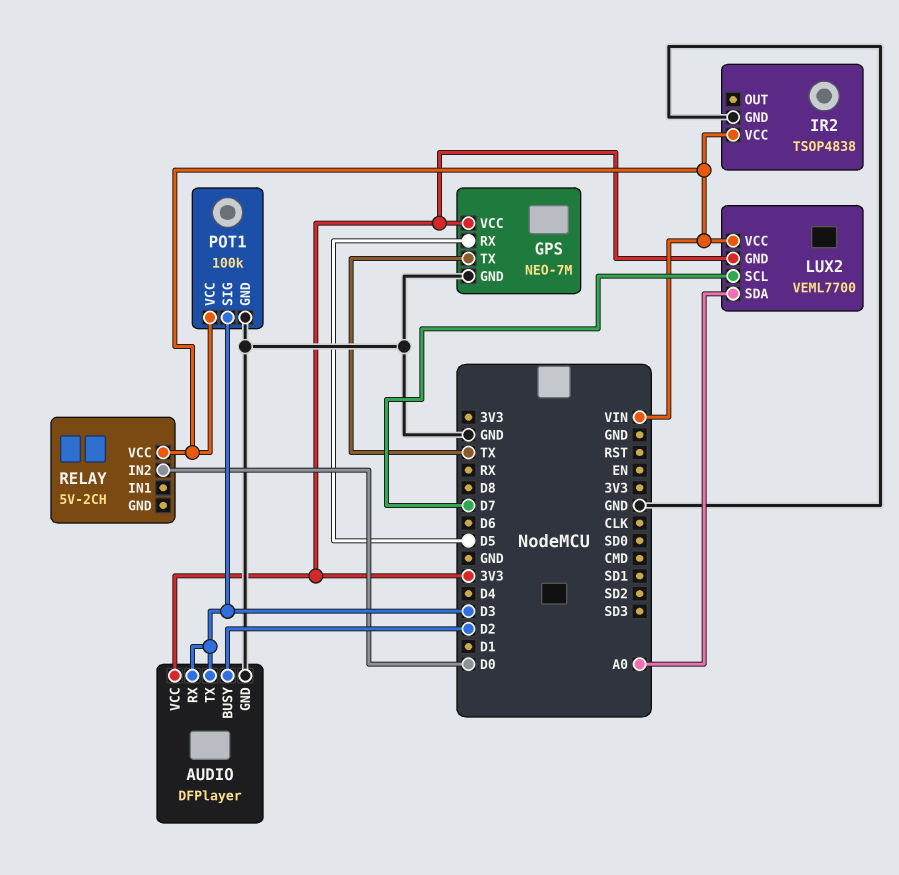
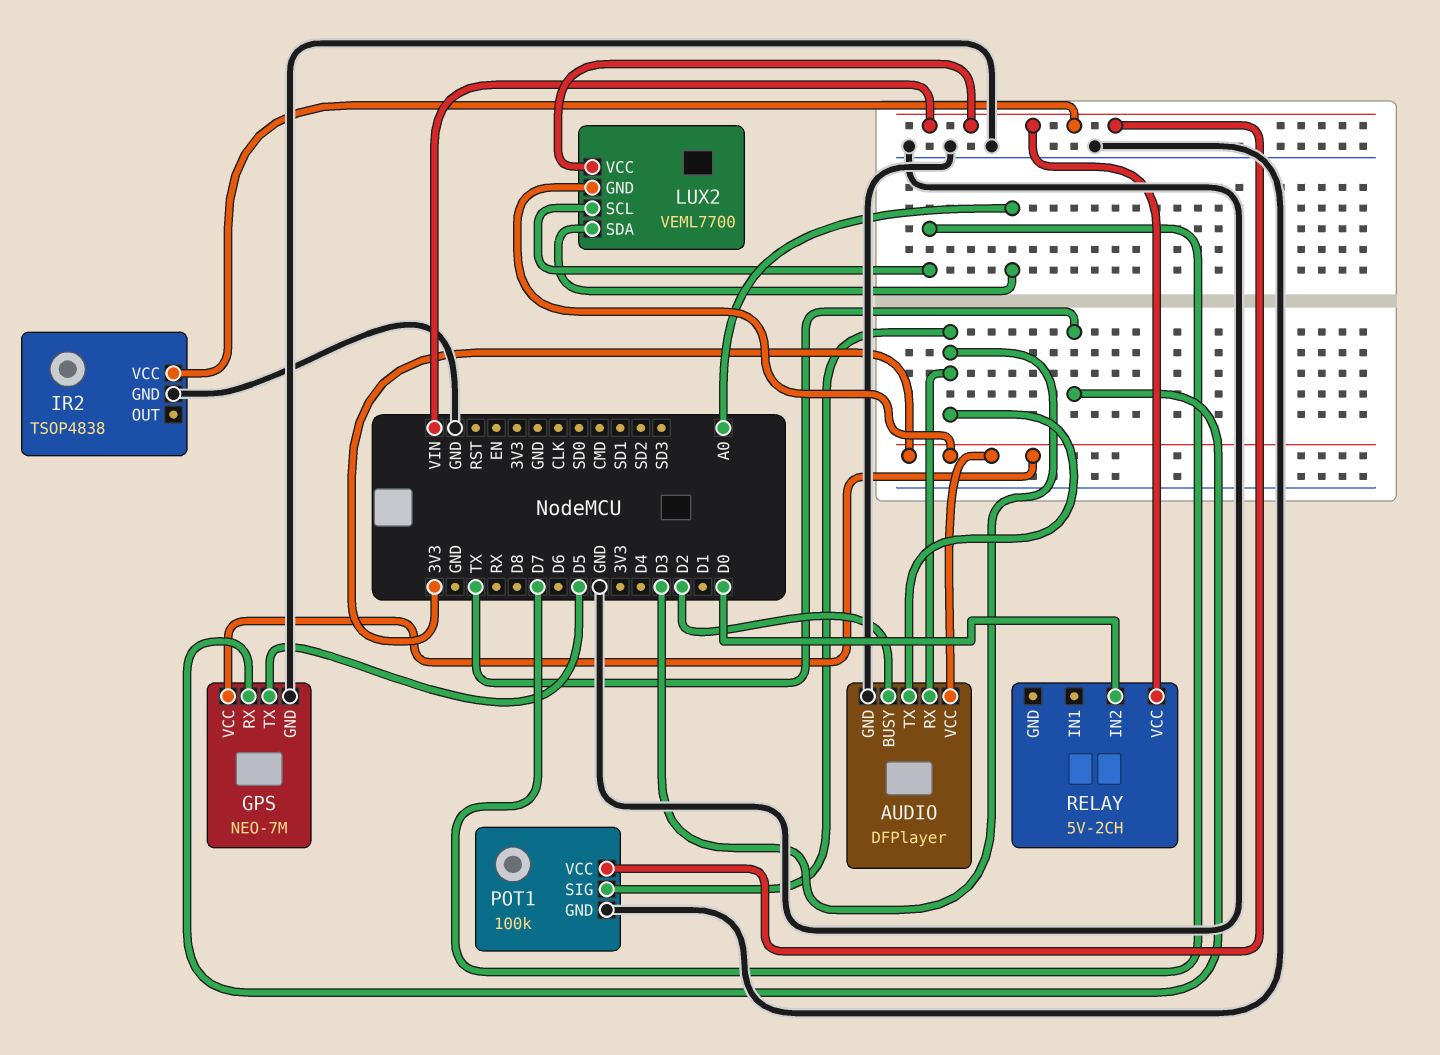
GPS pin RX: D5 -> TX
GPS pin TX: TX -> D5

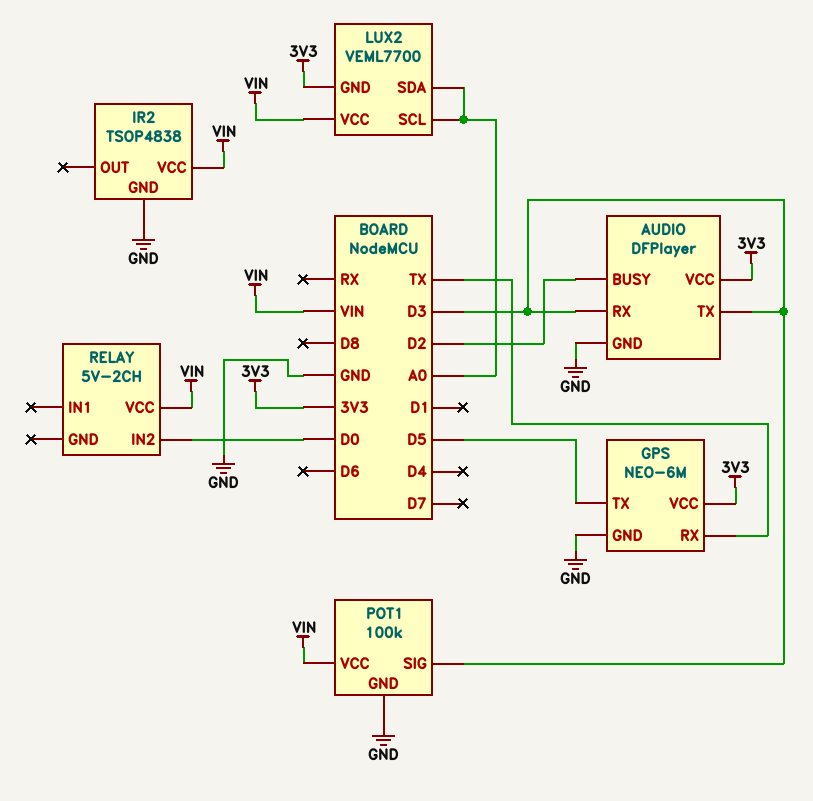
GPS: NEO-7M -> NEO-6M
LUX2 pin SCL: D7 -> A0

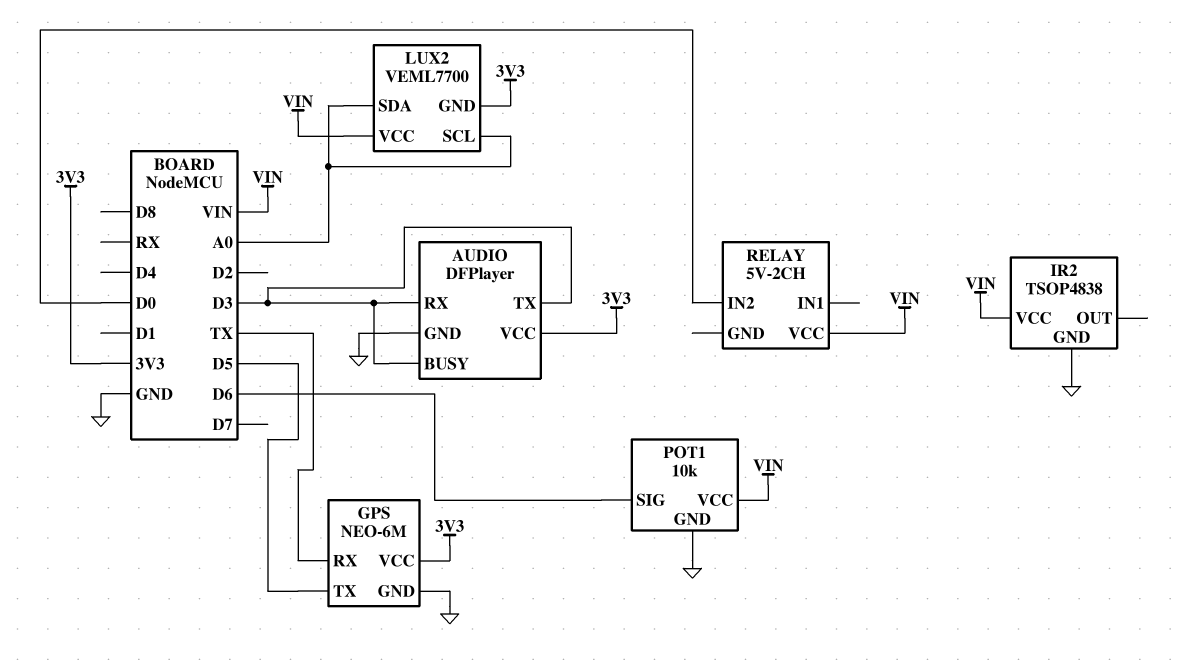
AUDIO pin BUSY: D2 -> D3
POT1: 100k -> 10k
POT1 pin SIG: D3 -> D6

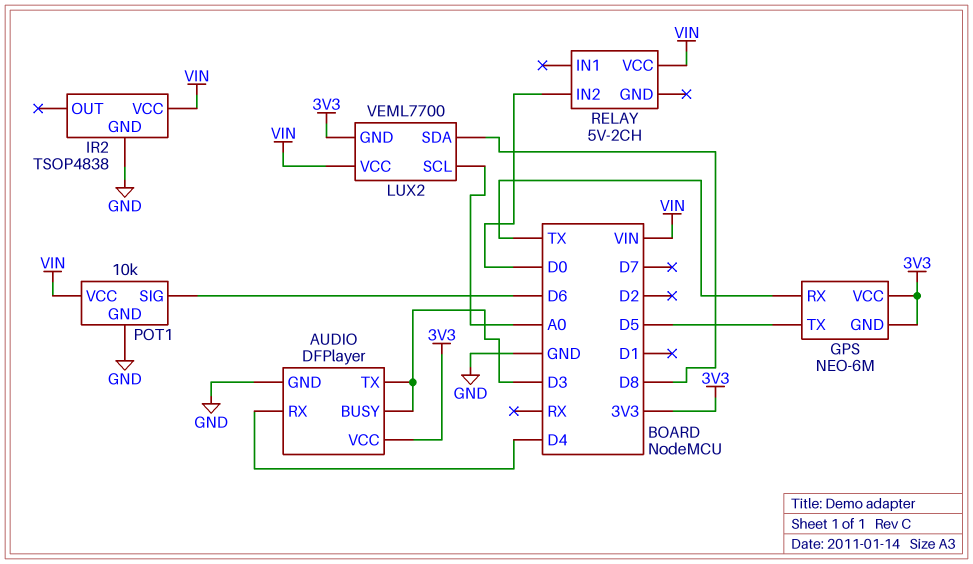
AUDIO pin RX: D3 -> D4
GPS pin GND: GND -> 3V3
LUX2 pin SDA: A0 -> D8

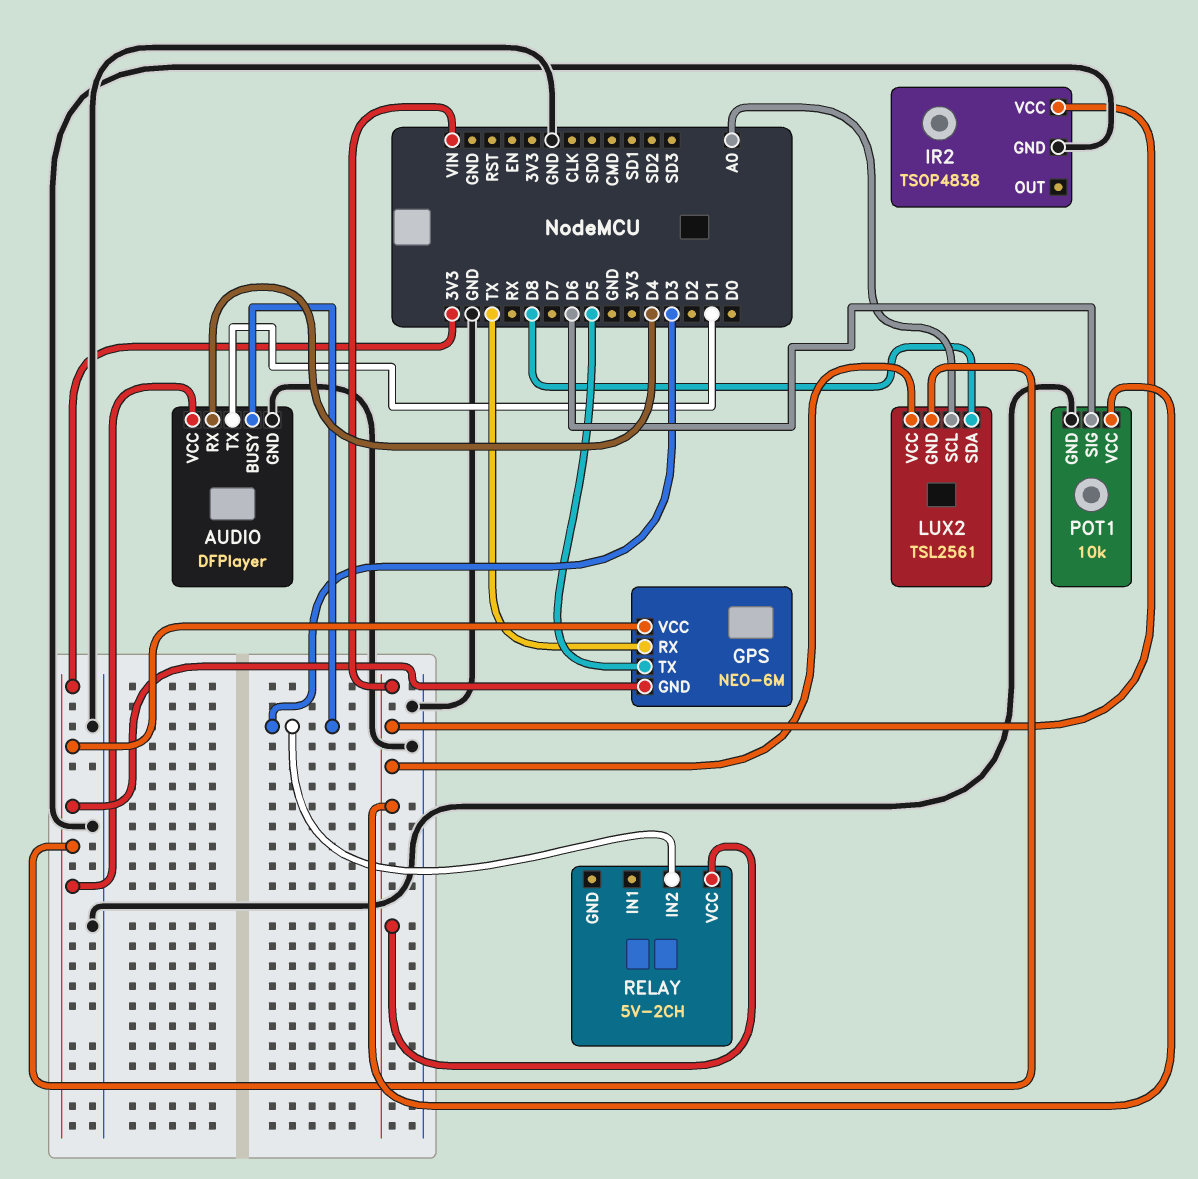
AUDIO pin TX: D3 -> D1
LUX2: VEML7700 -> TSL2561
RELAY pin IN2: D0 -> D3

